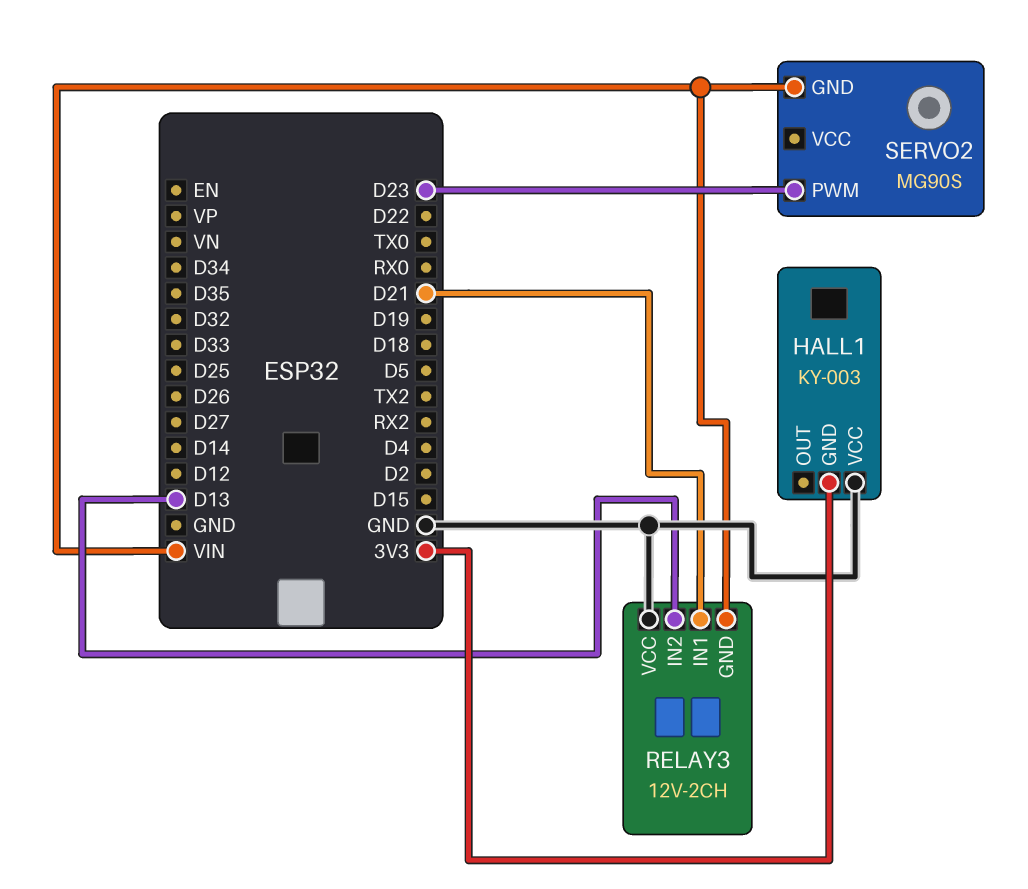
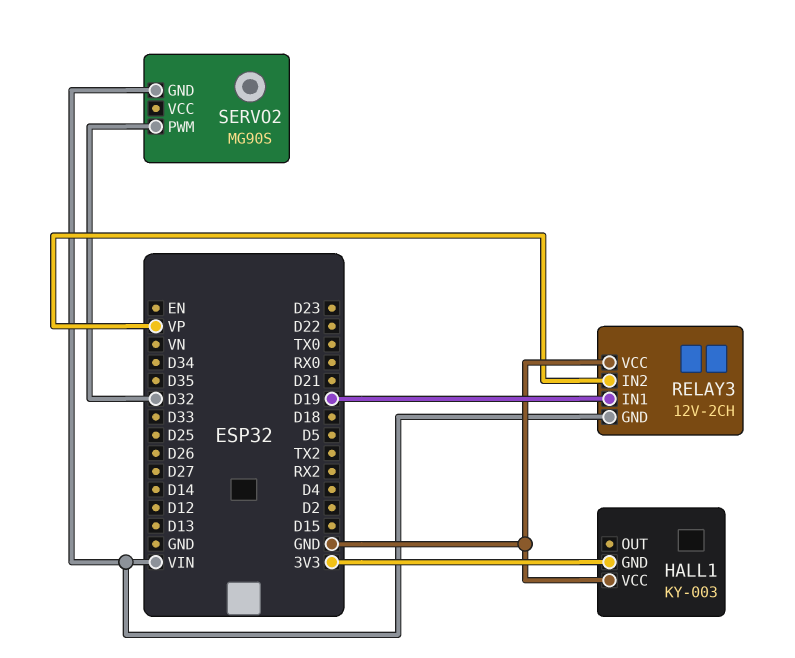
RELAY3 pin IN1: D21 -> D19
RELAY3 pin IN2: D13 -> VP
SERVO2 pin PWM: D23 -> D32

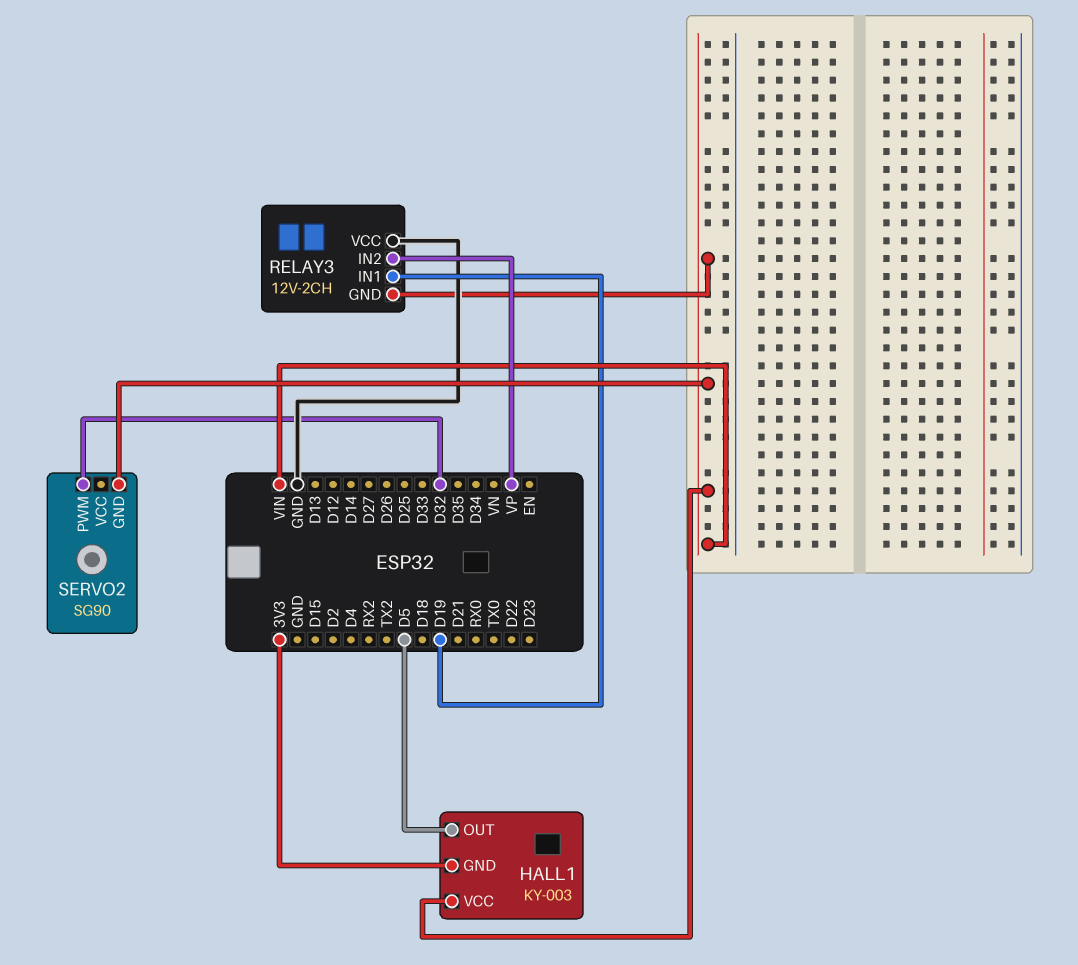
HALL1 pin OUT: none -> D5
HALL1 pin VCC: GND -> VIN
SERVO2: MG90S -> SG90

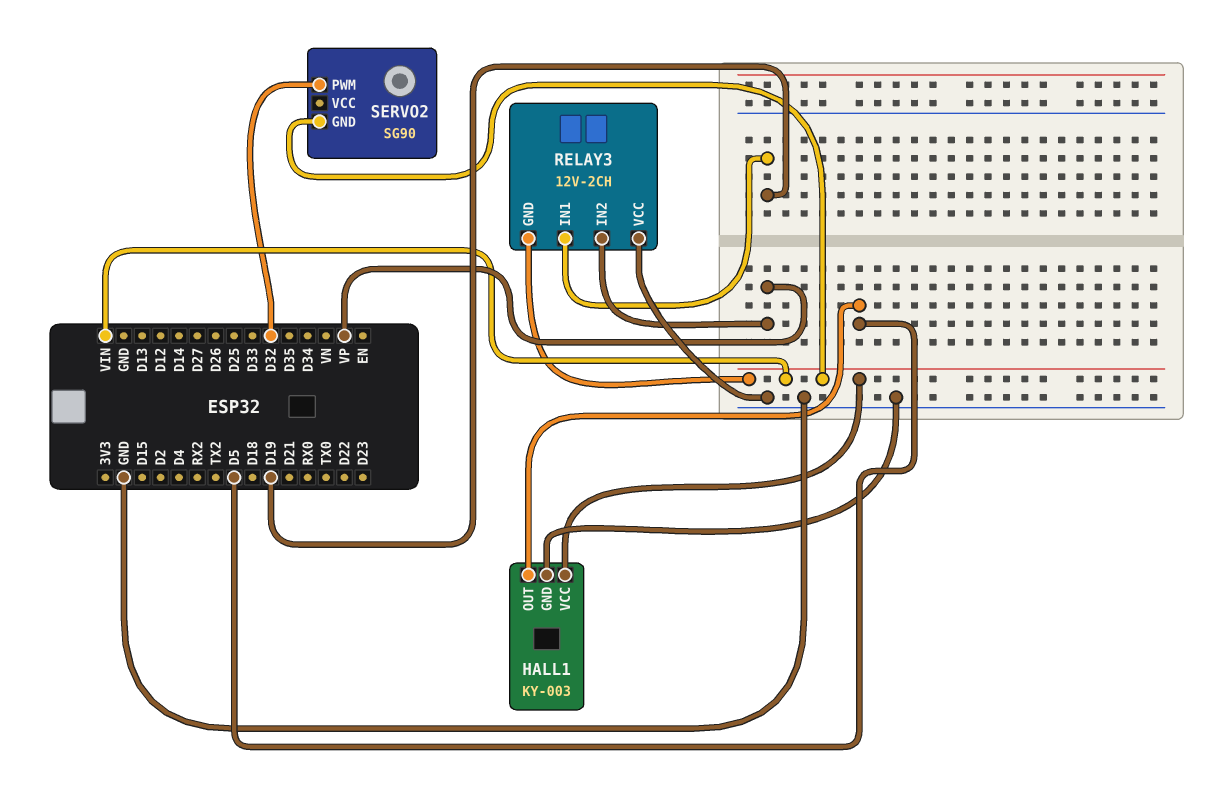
HALL1 pin GND: 3V3 -> GND

